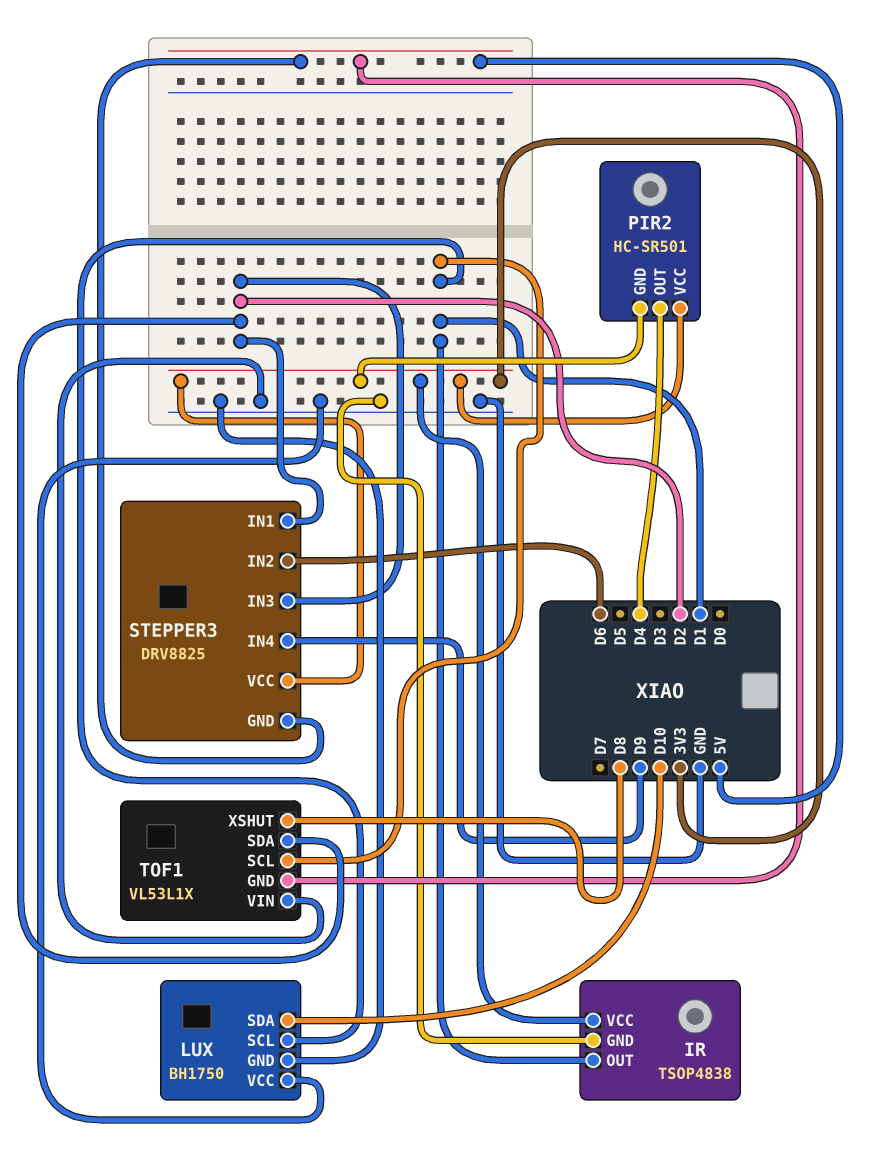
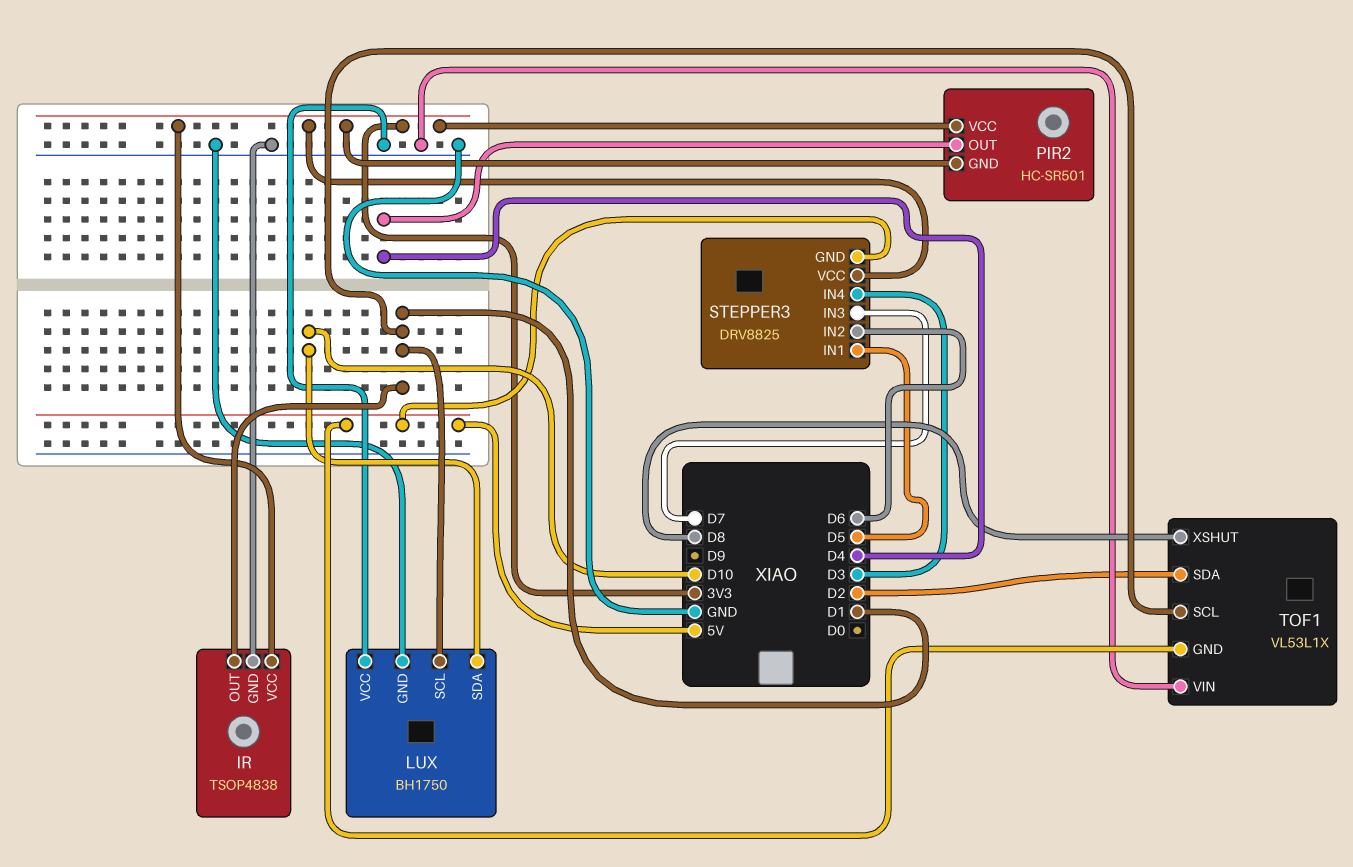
STEPPER3 pin IN1: D2 -> D5
STEPPER3 pin IN3: D2 -> D7
STEPPER3 pin IN4: D9 -> D3

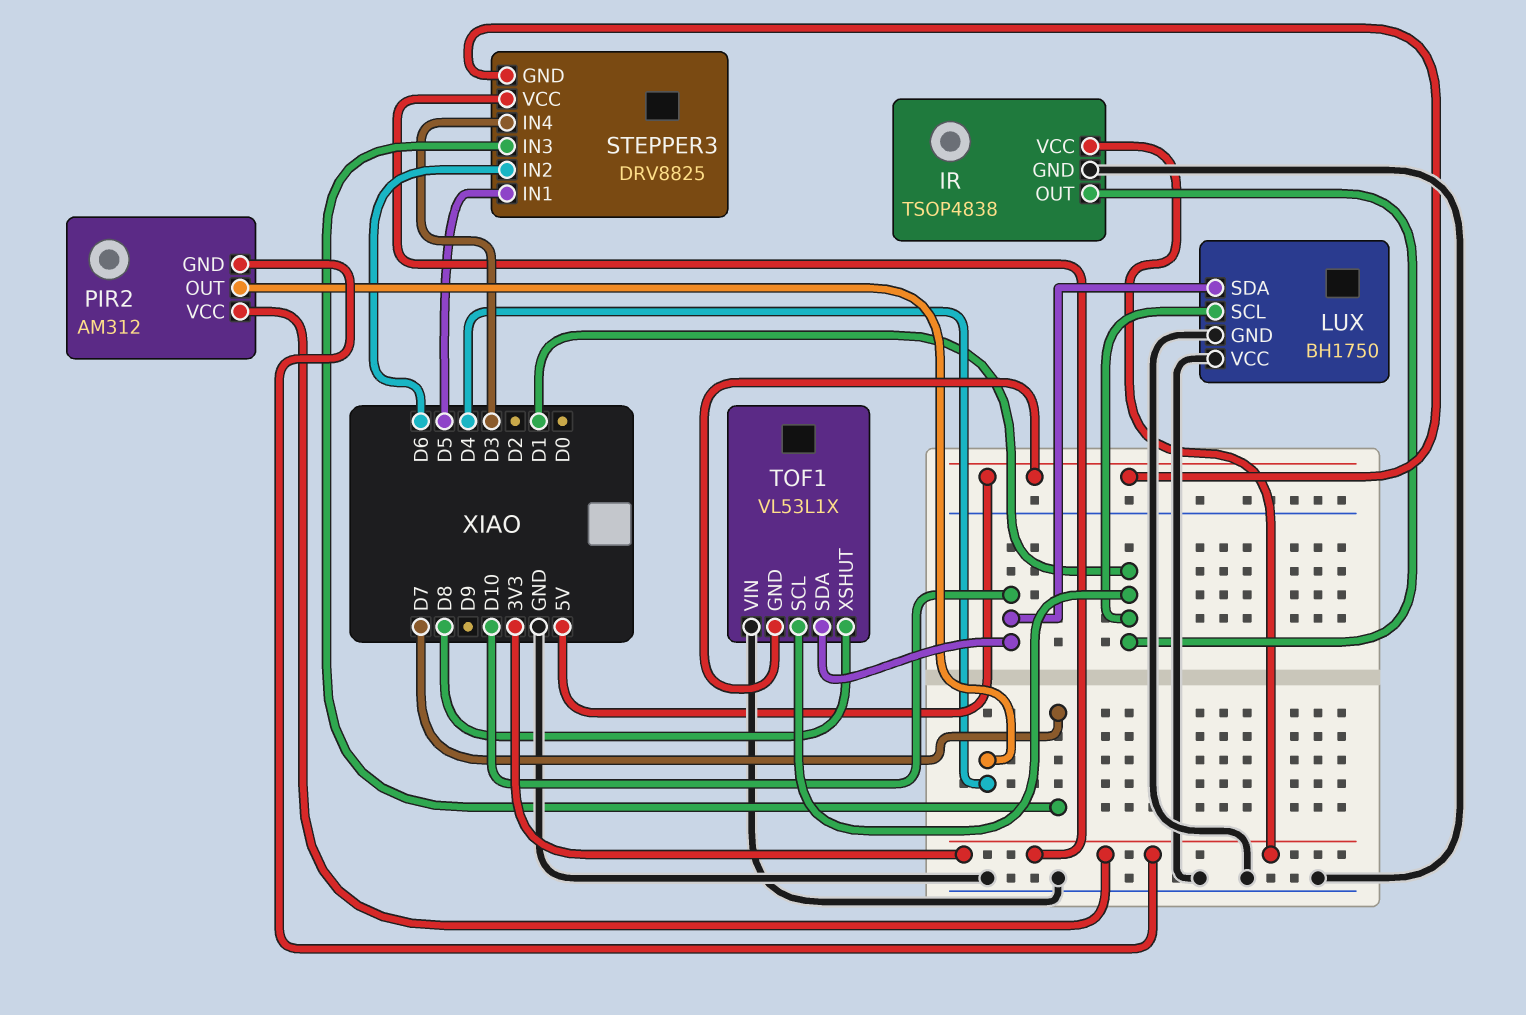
PIR2: HC-SR501 -> AM312
TOF1 pin SDA: D2 -> D10

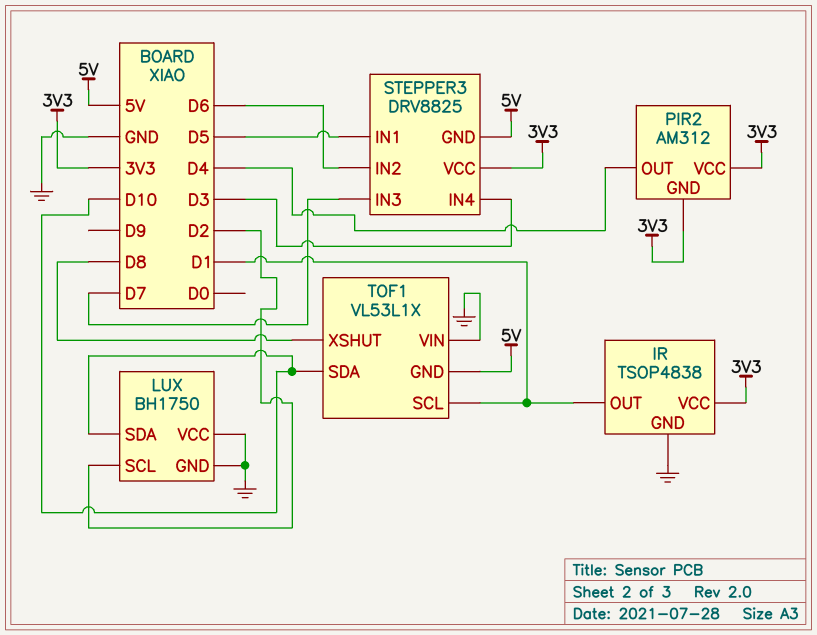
LUX pin SCL: D1 -> D2

